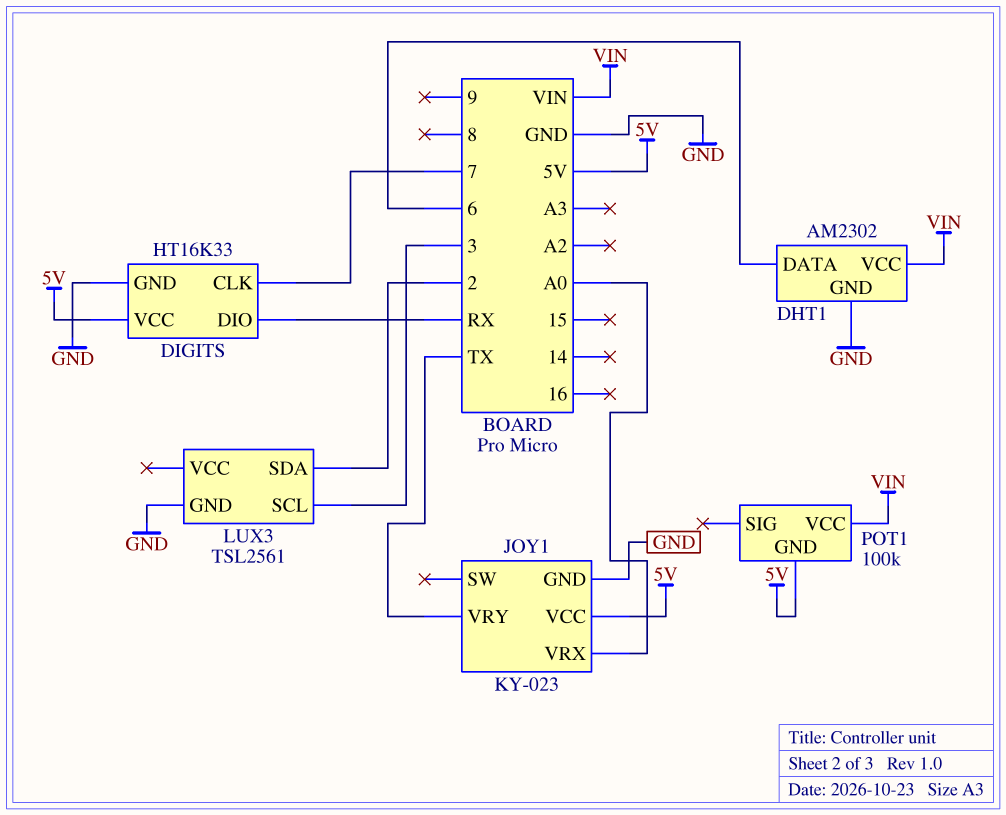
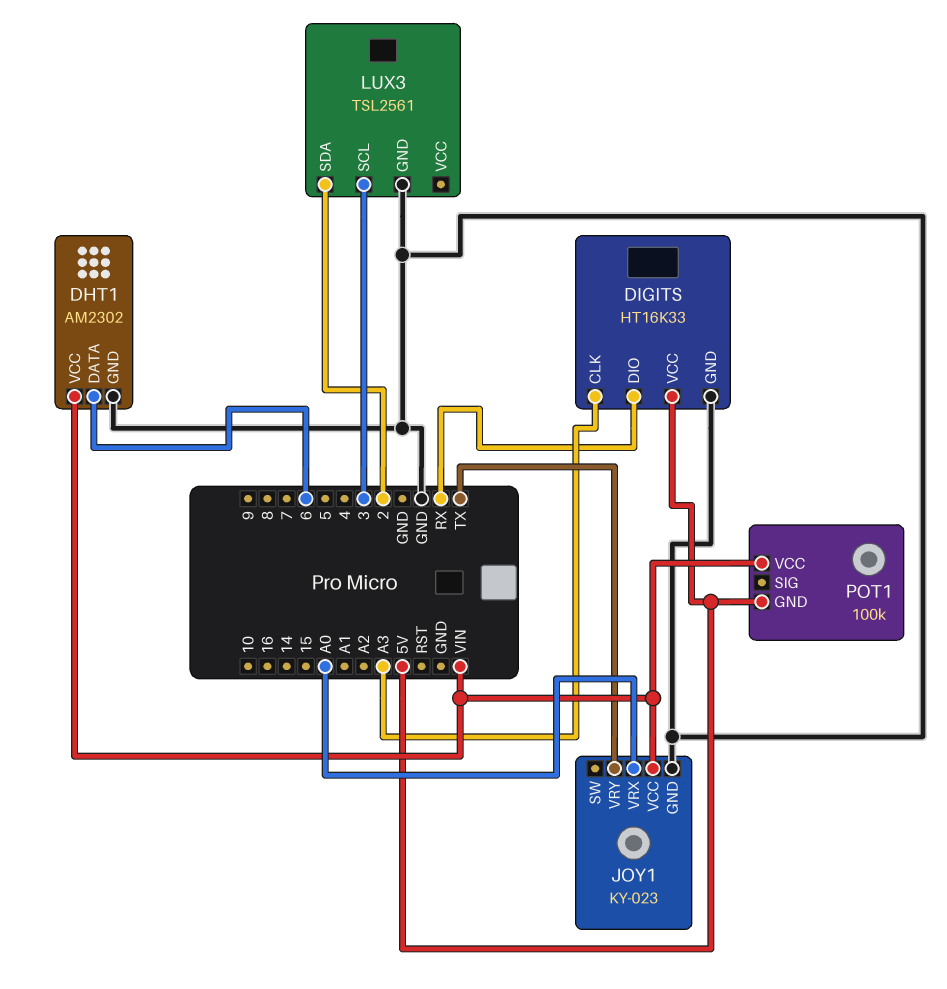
DIGITS pin CLK: 7 -> A3
JOY1 pin VCC: 5V -> VIN

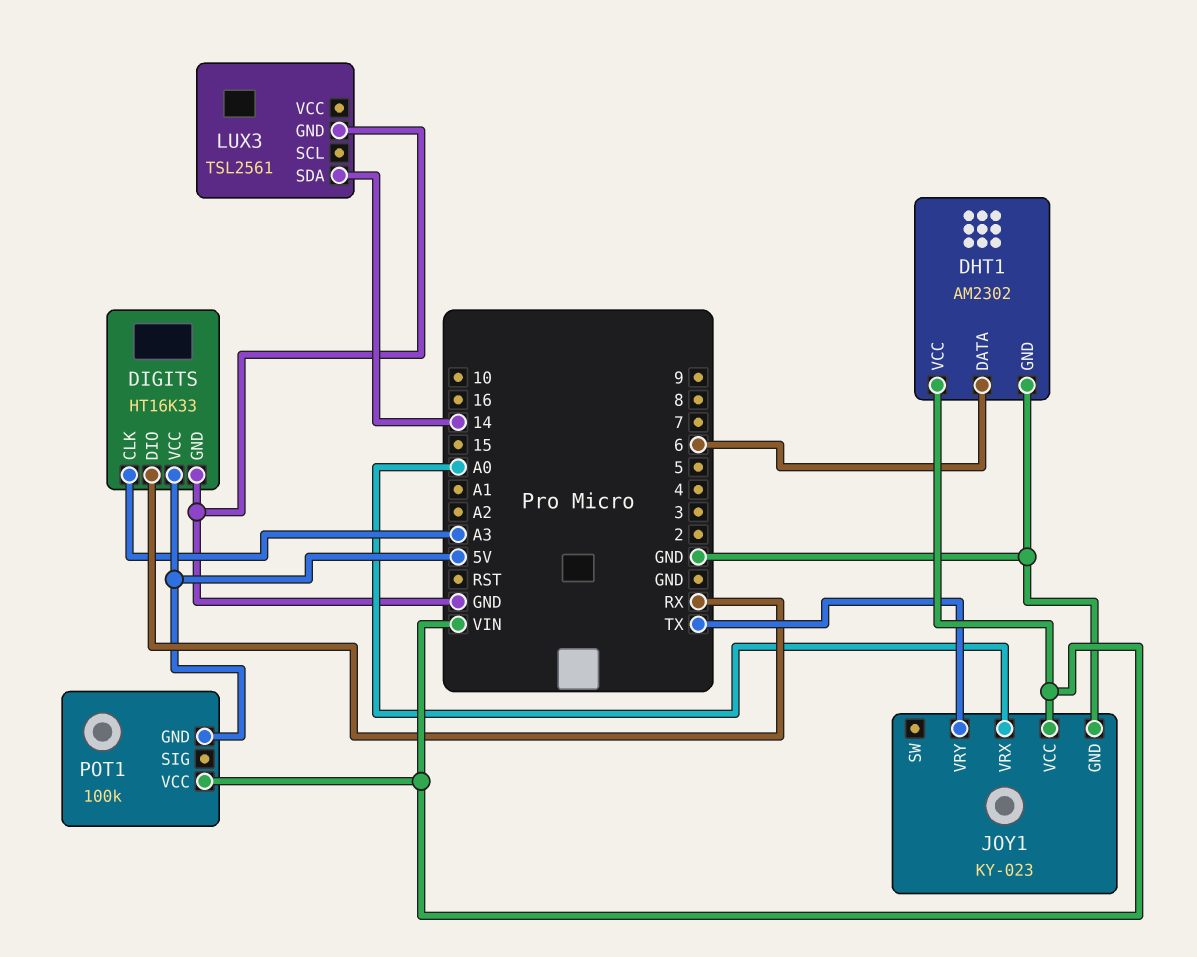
LUX3 pin SCL: 3 -> none
LUX3 pin SDA: 2 -> 14

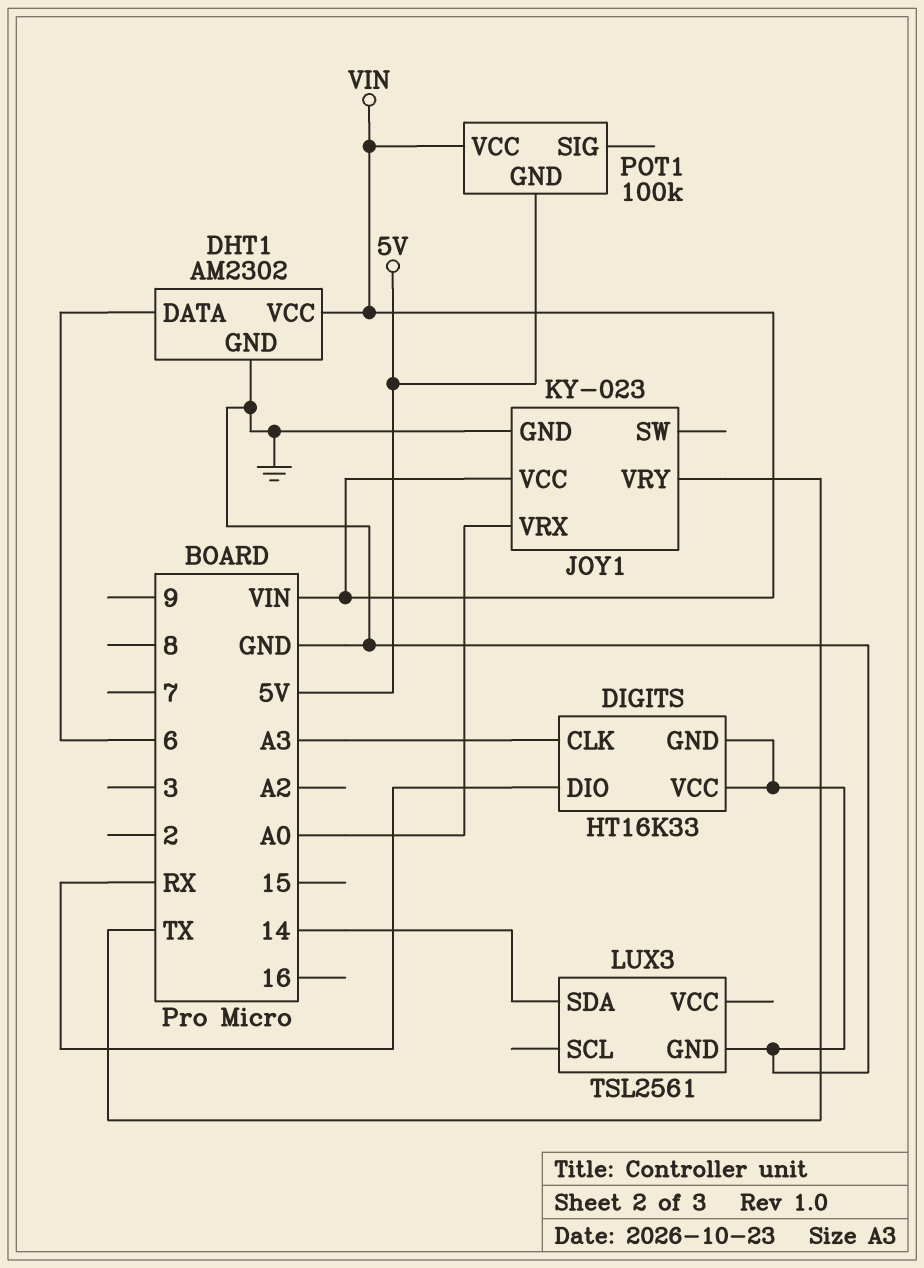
DIGITS pin VCC: 5V -> GND

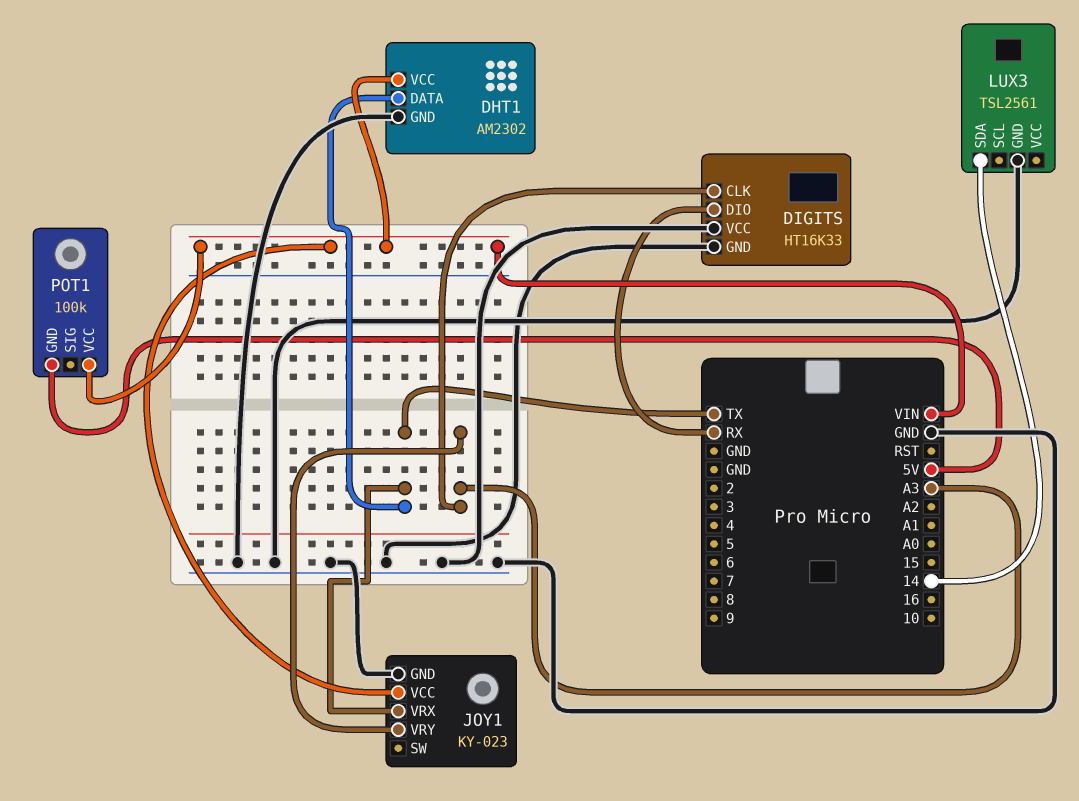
DHT1 pin DATA: 6 -> TX
JOY1 pin VRX: A0 -> TX
JOY1 pin VRY: TX -> A3

